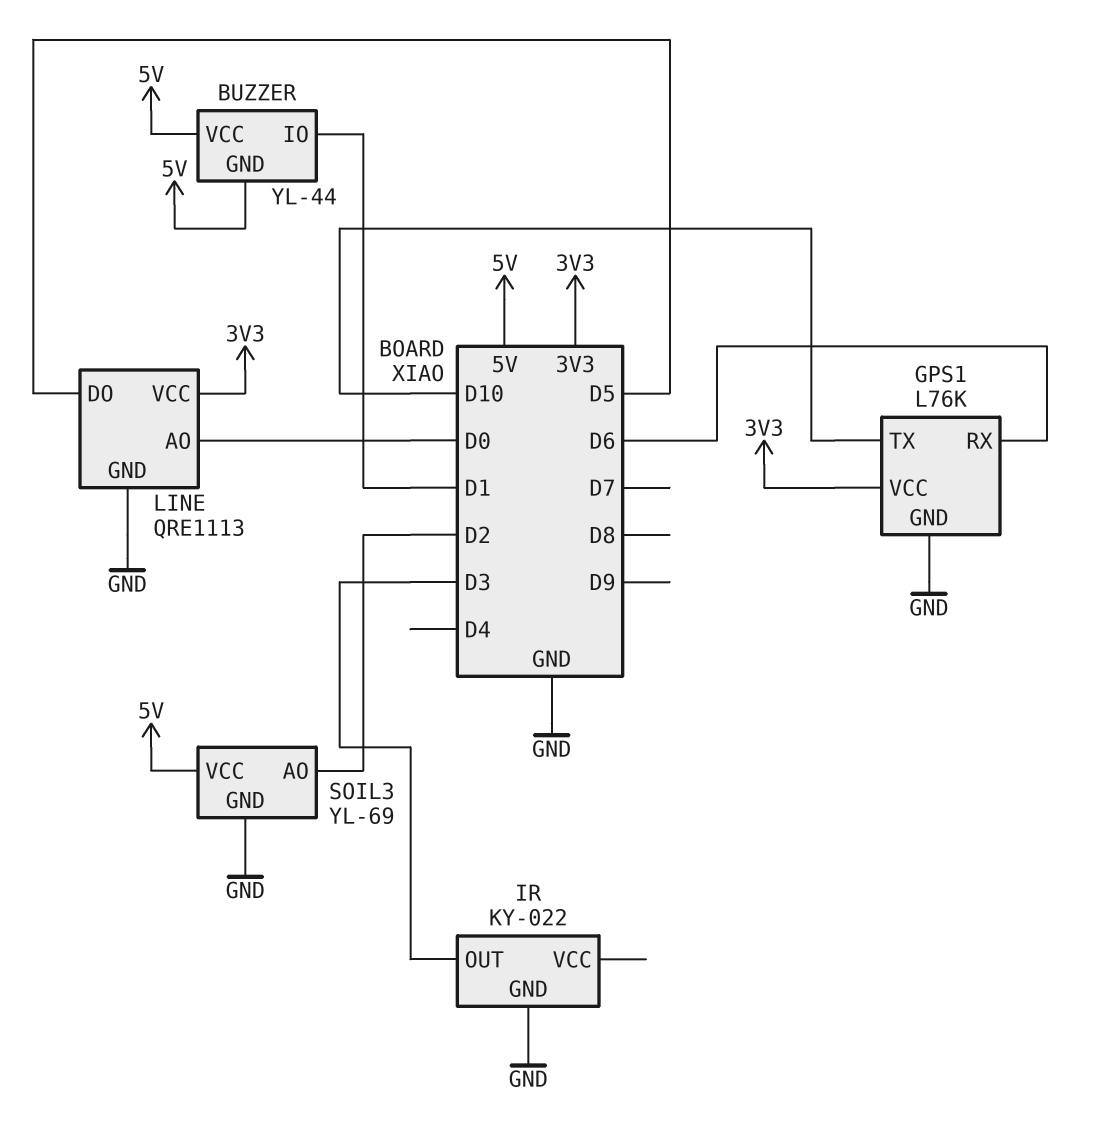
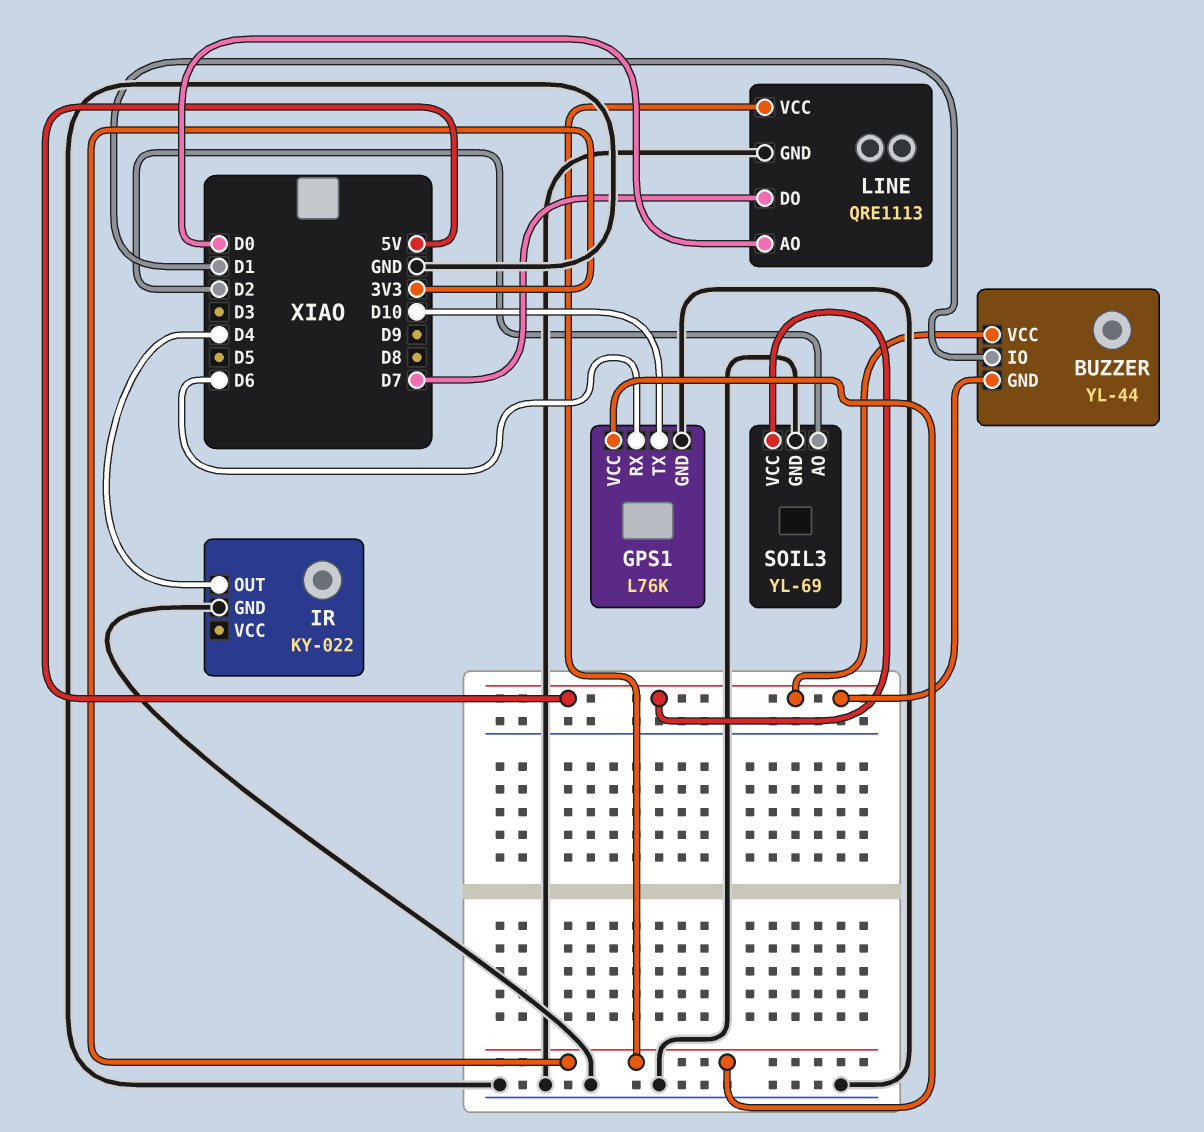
IR pin OUT: D3 -> D4
LINE pin DO: D5 -> D7

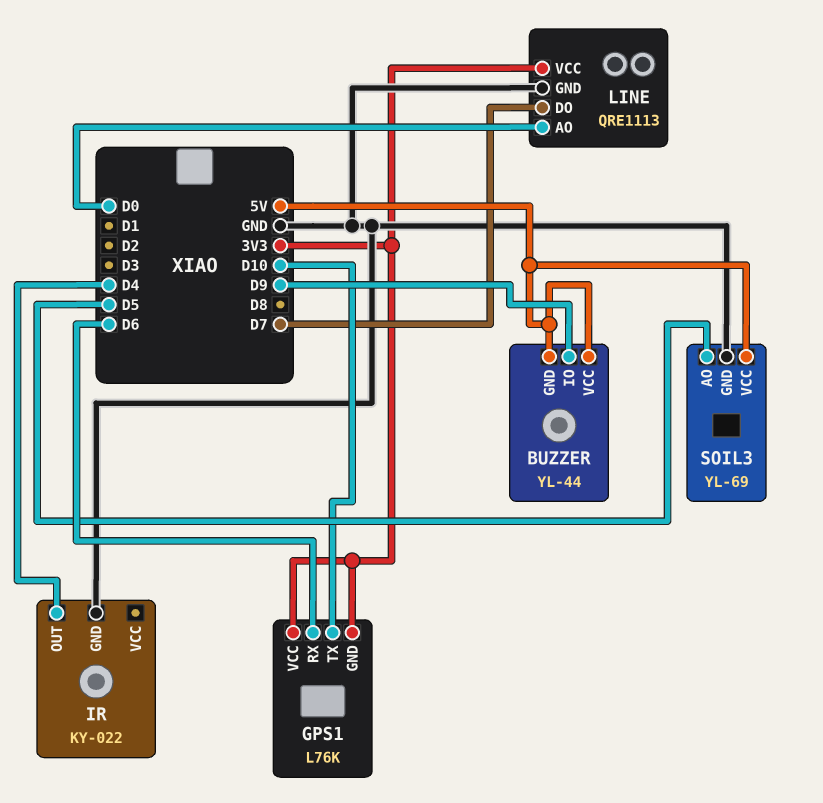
BUZZER pin IO: D1 -> D9
GPS1 pin GND: GND -> 3V3
SOIL3 pin AO: D2 -> D5

